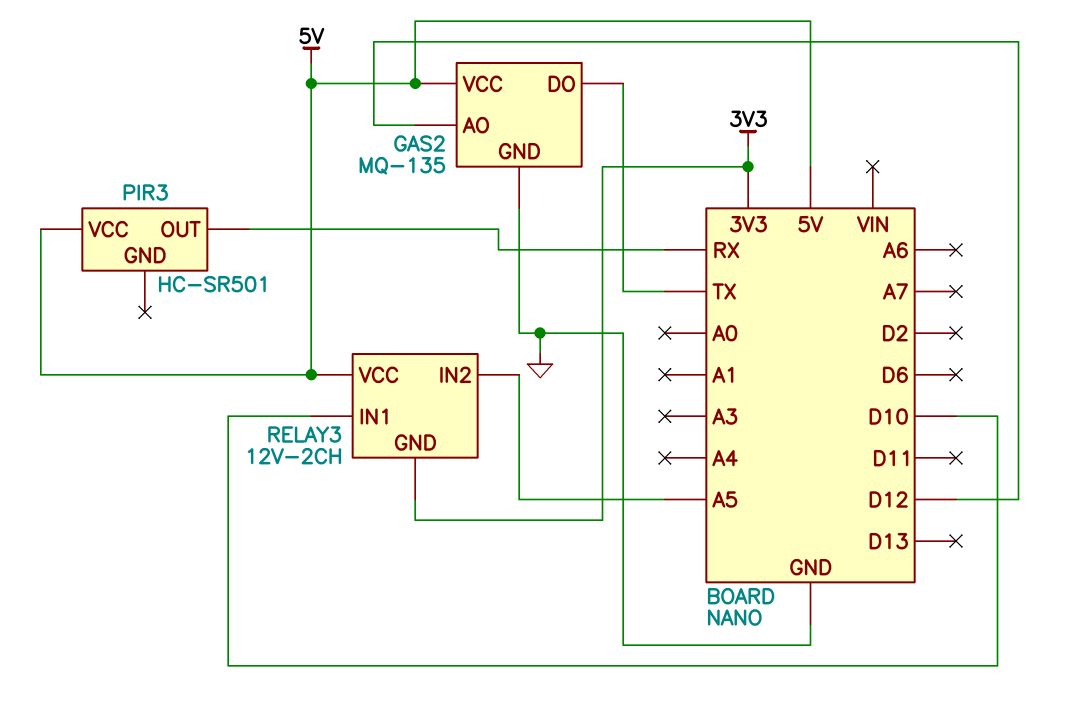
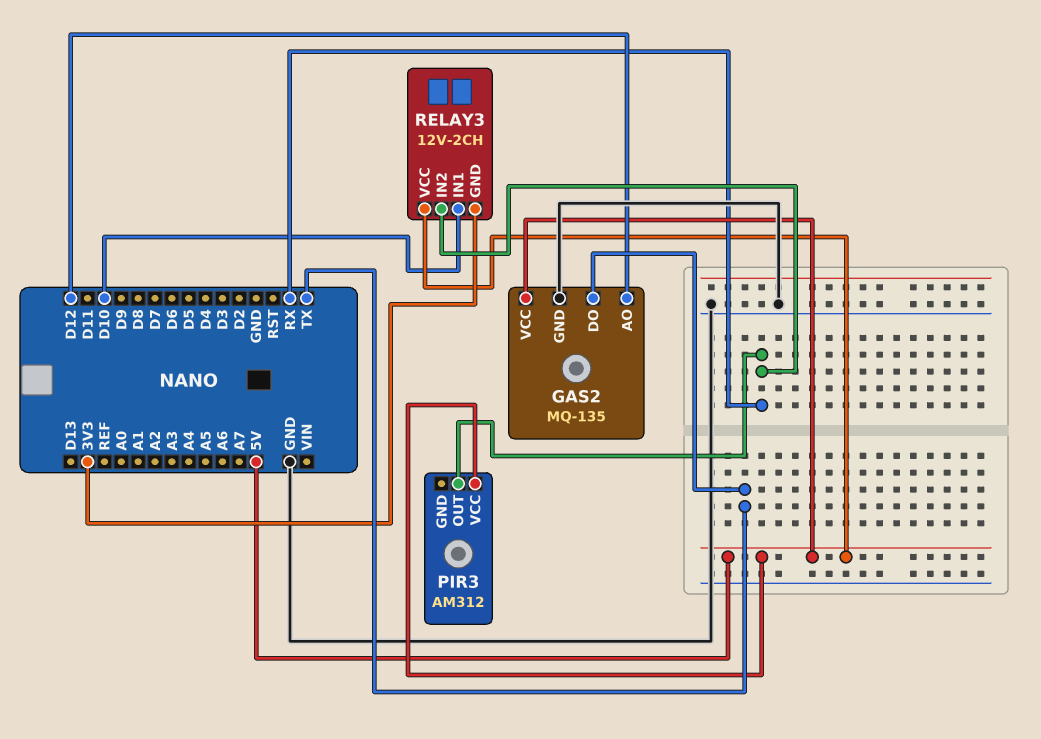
PIR3: HC-SR501 -> AM312
RELAY3 pin IN2: A5 -> RX

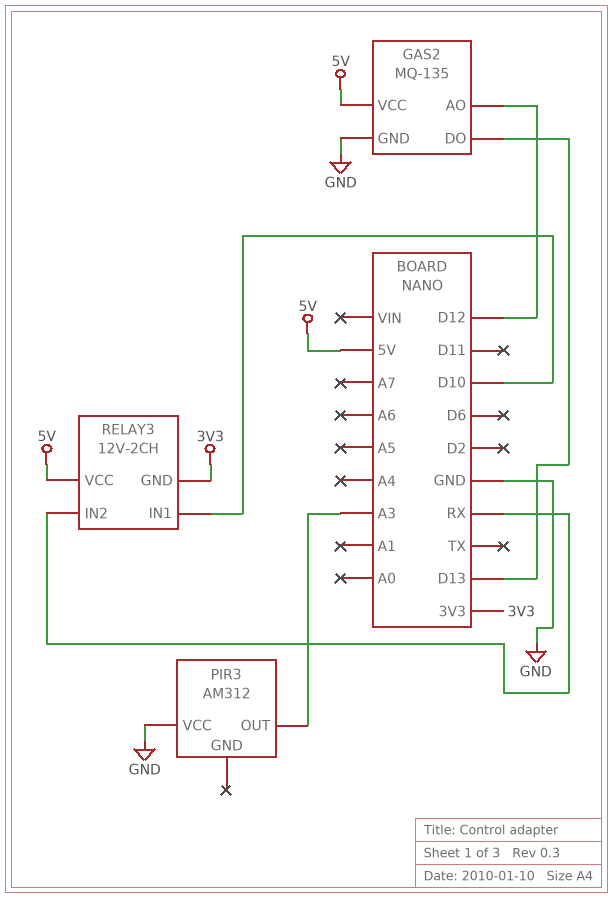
GAS2 pin DO: TX -> D13
PIR3 pin OUT: RX -> A3
PIR3 pin VCC: 5V -> GND

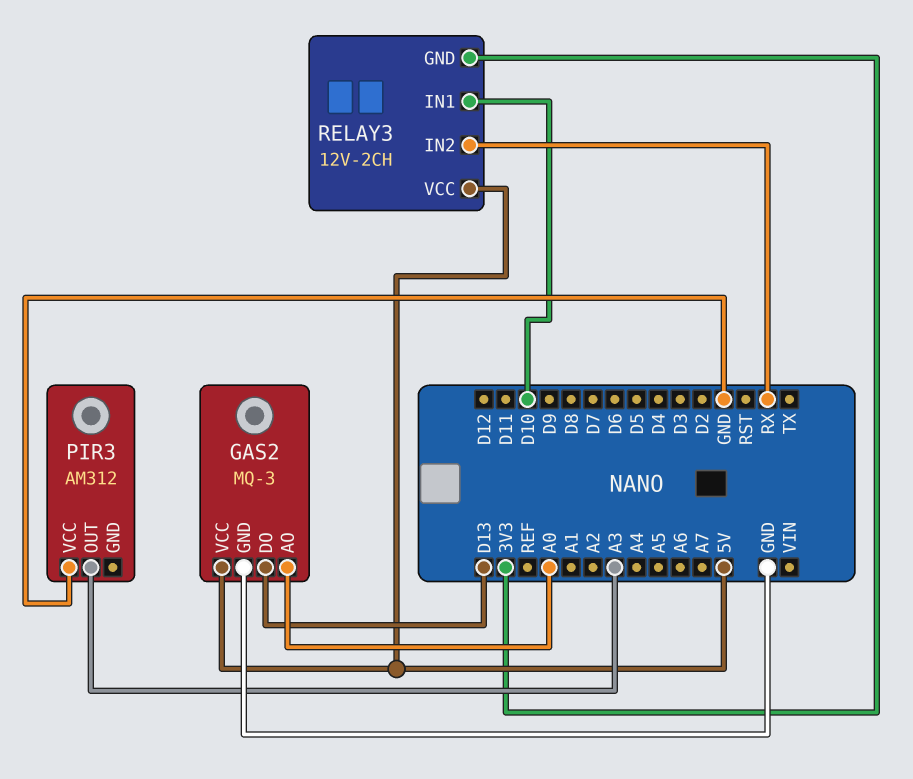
GAS2: MQ-135 -> MQ-3
GAS2 pin AO: D12 -> A0

